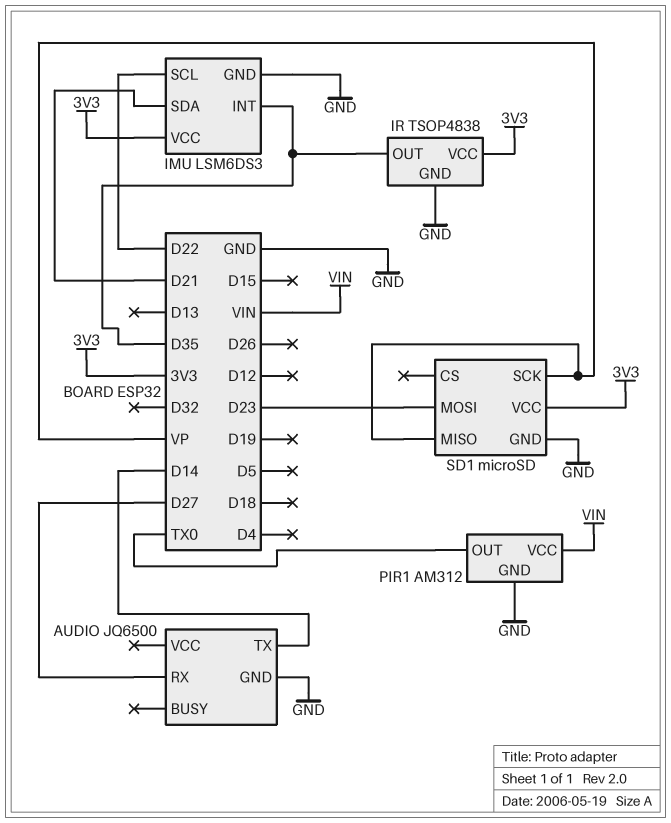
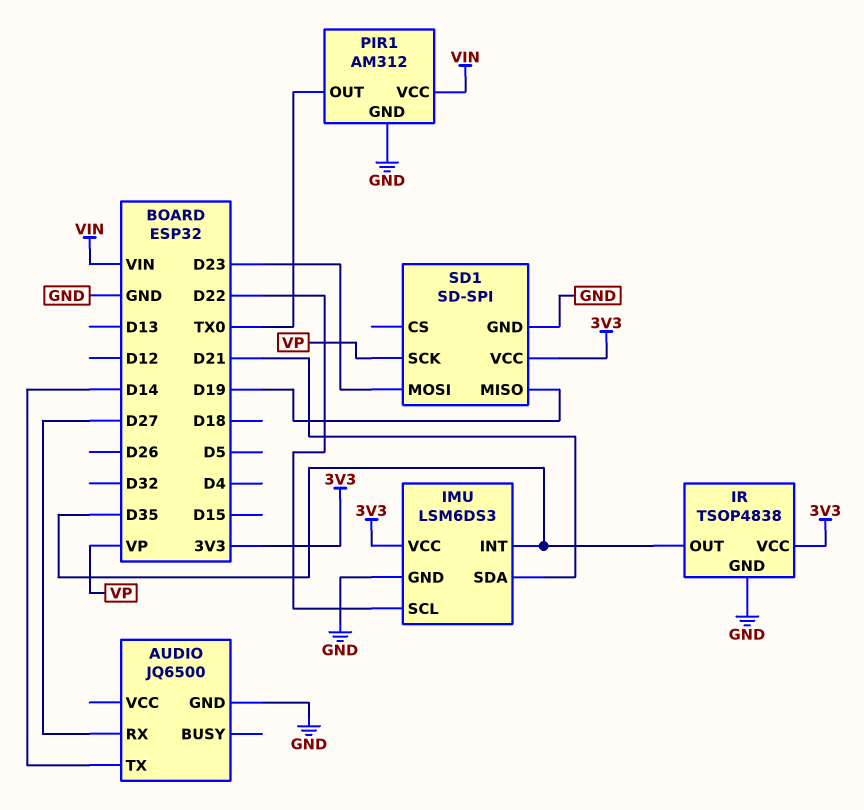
SD1: microSD -> SD-SPI
SD1 pin MISO: VP -> D19

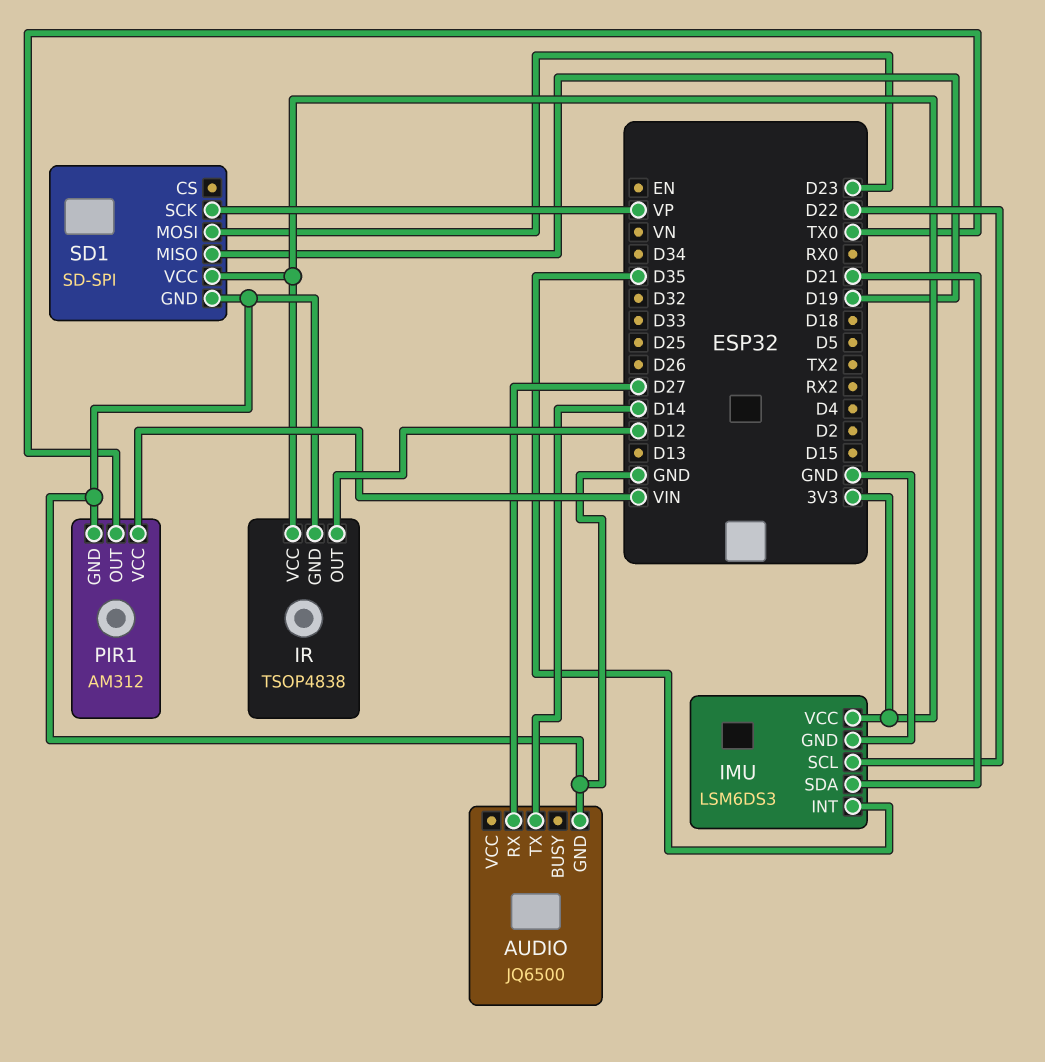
IR pin OUT: D35 -> D12

